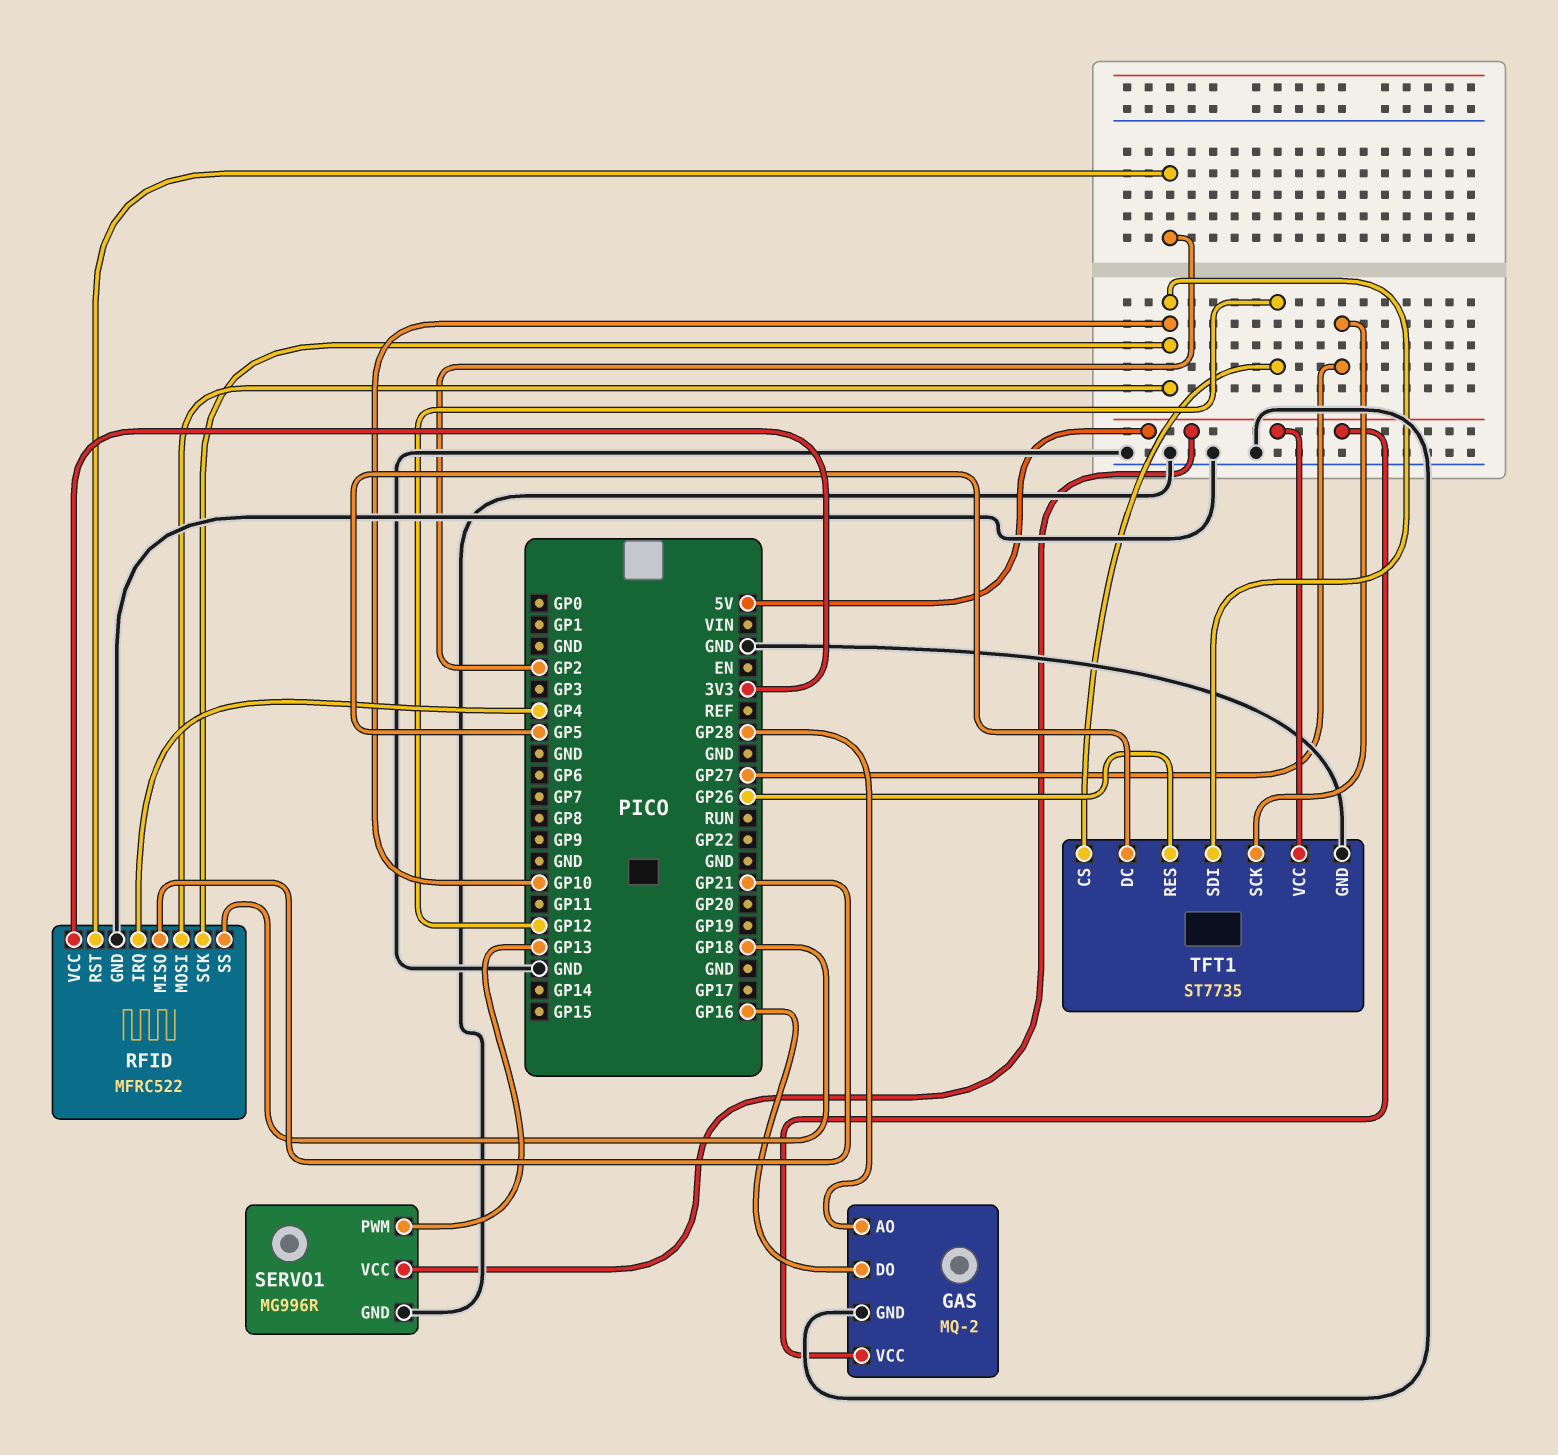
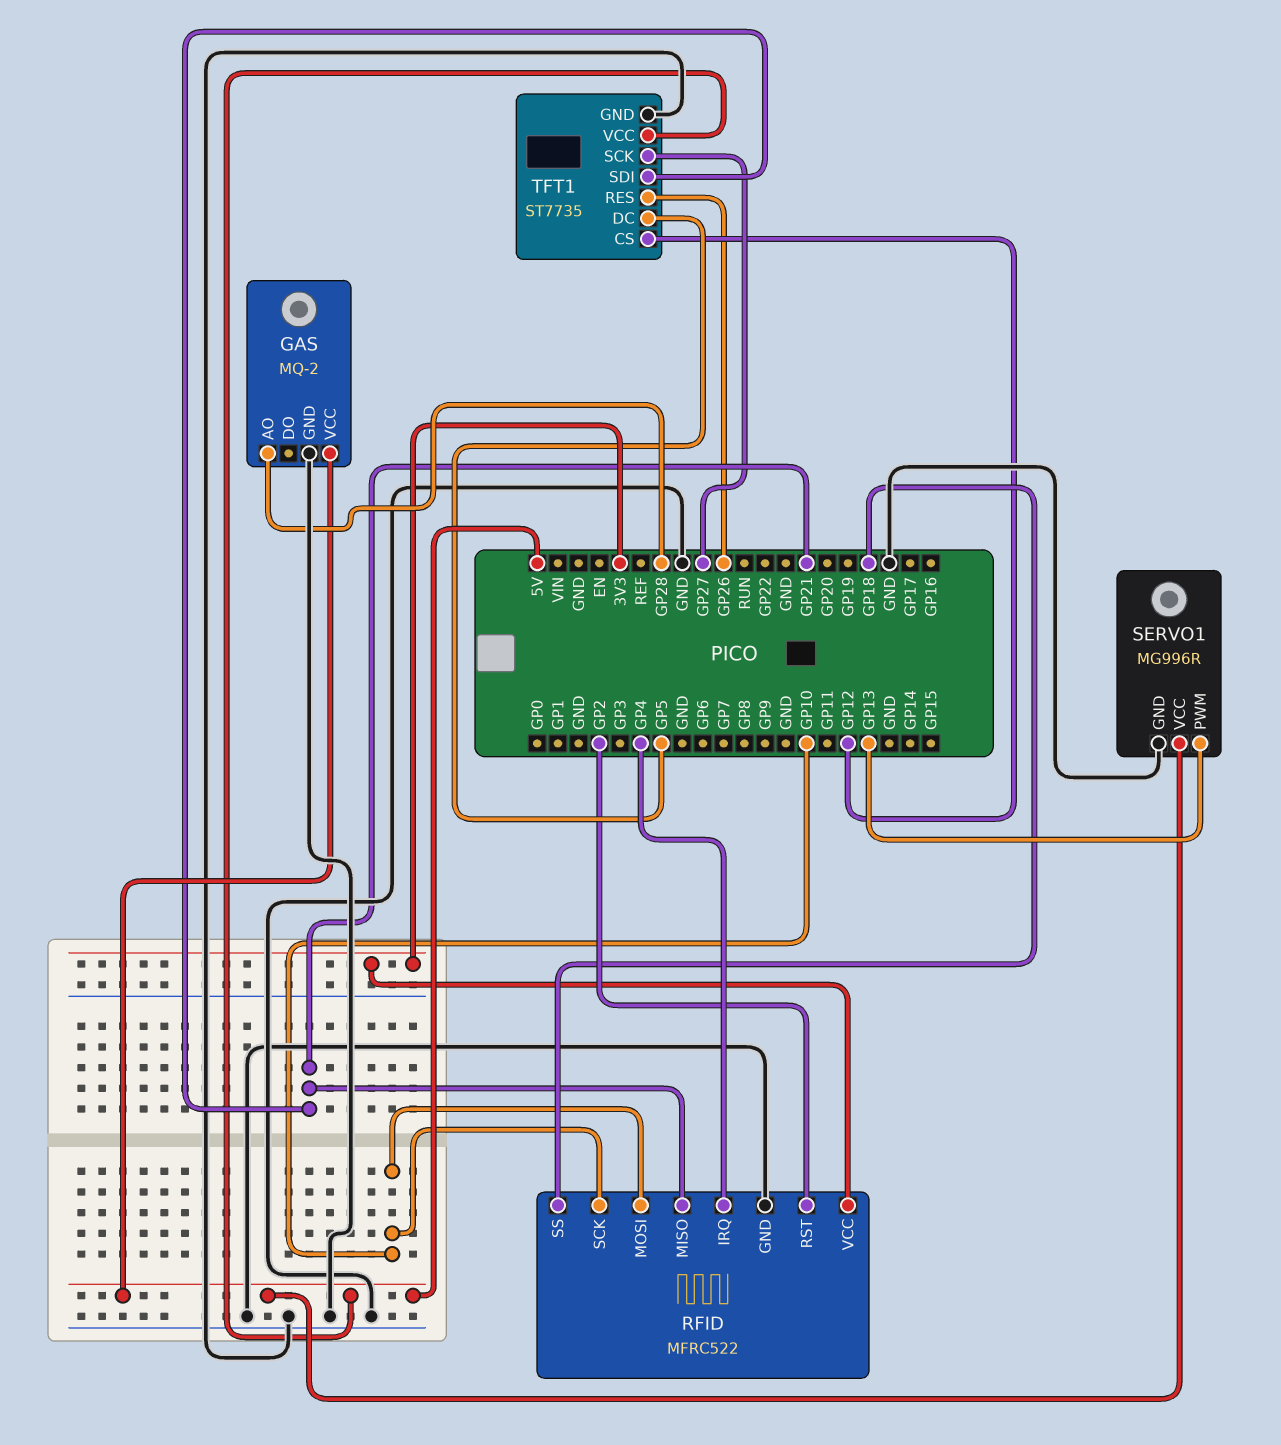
GAS pin DO: GP16 -> none
TFT1 pin SDI: GP10 -> GP21

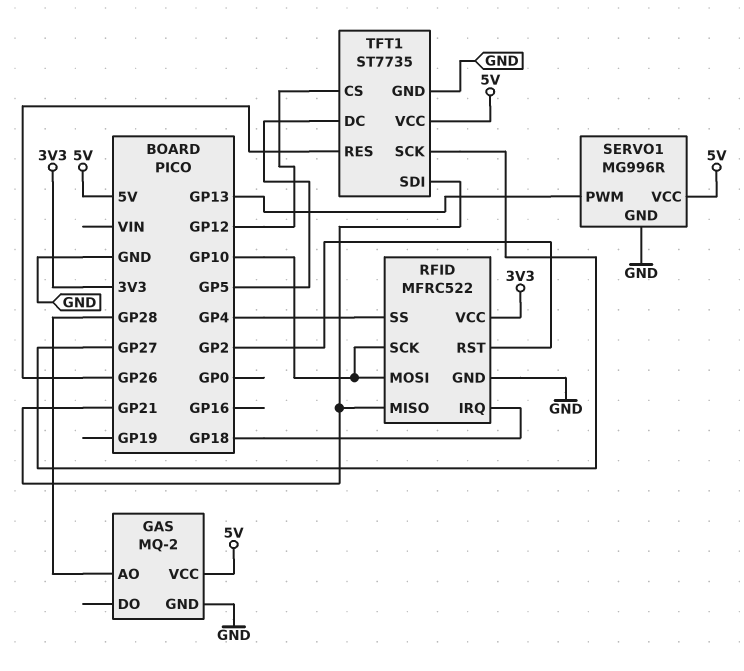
RFID pin IRQ: GP4 -> GP18
RFID pin SS: GP18 -> GP4

